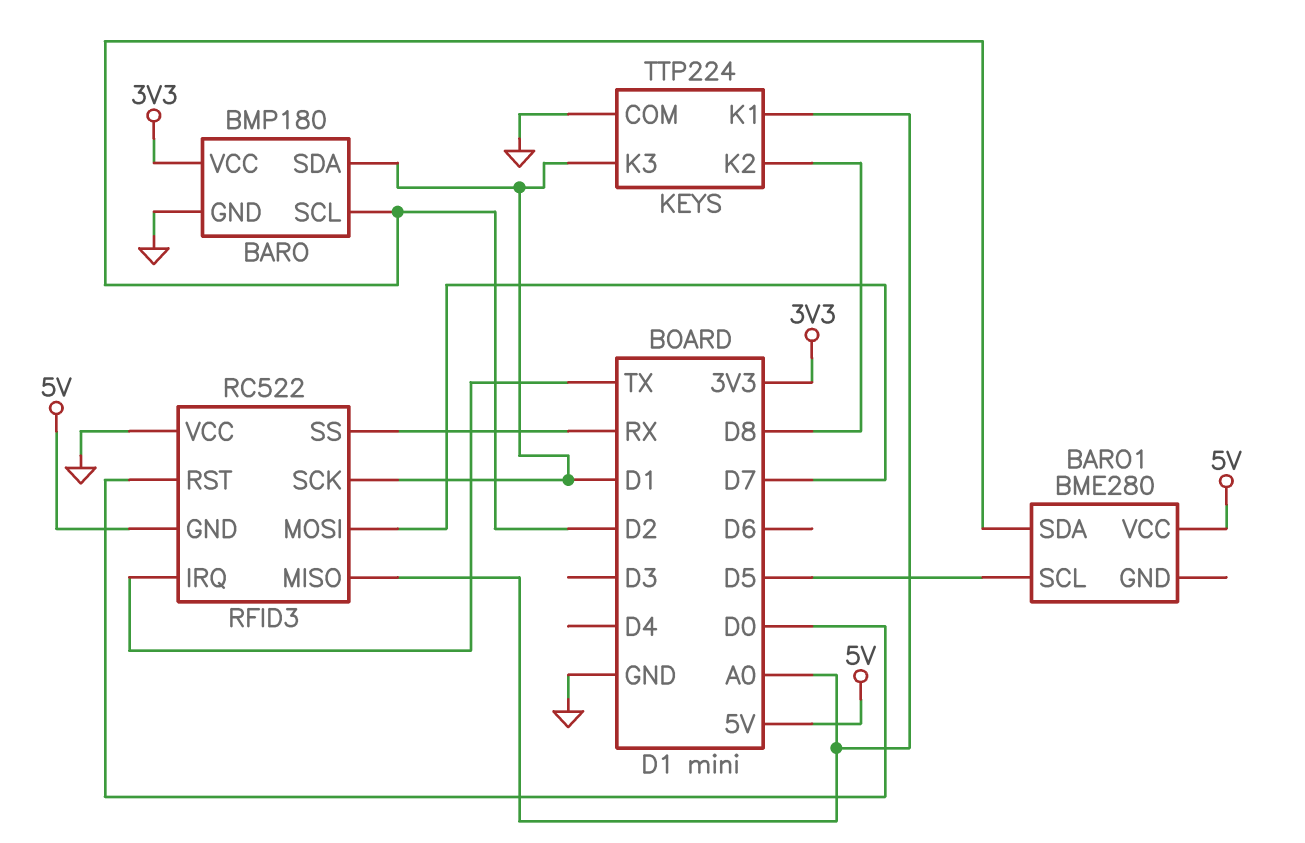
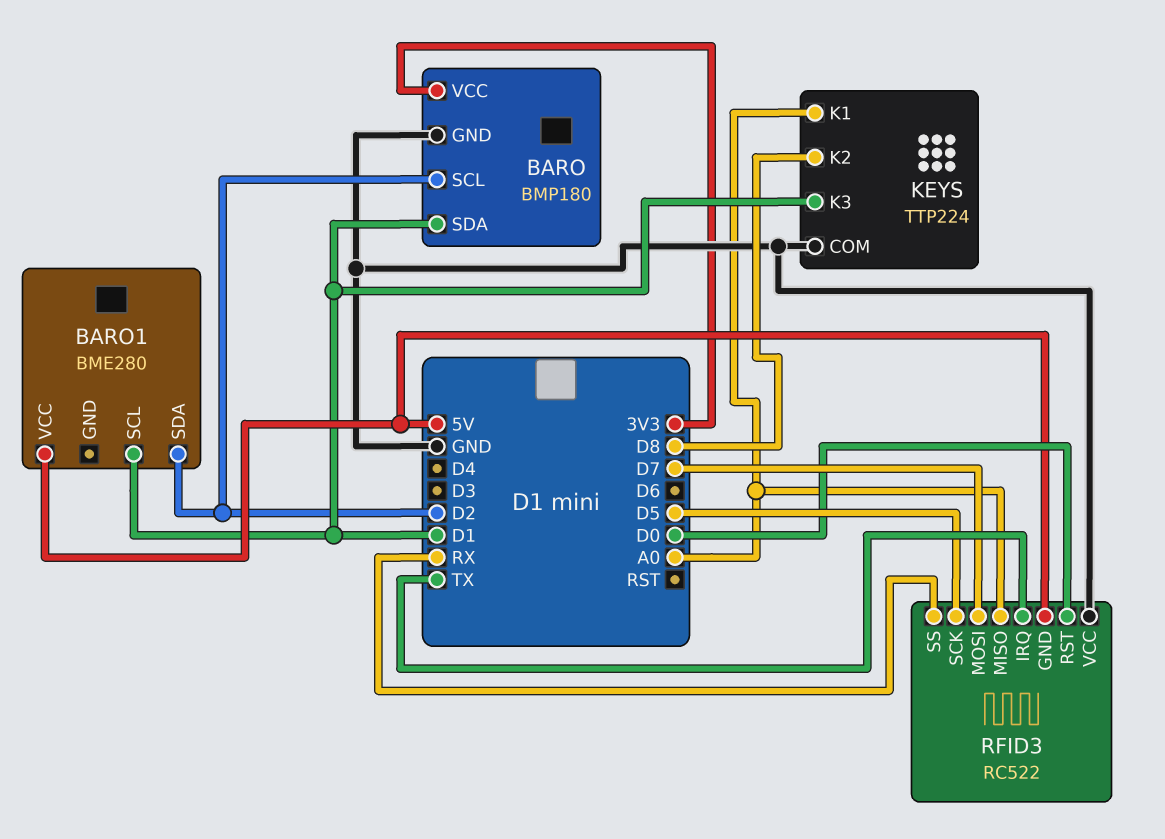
BARO1 pin SCL: D5 -> D1
RFID3 pin SCK: D1 -> D5

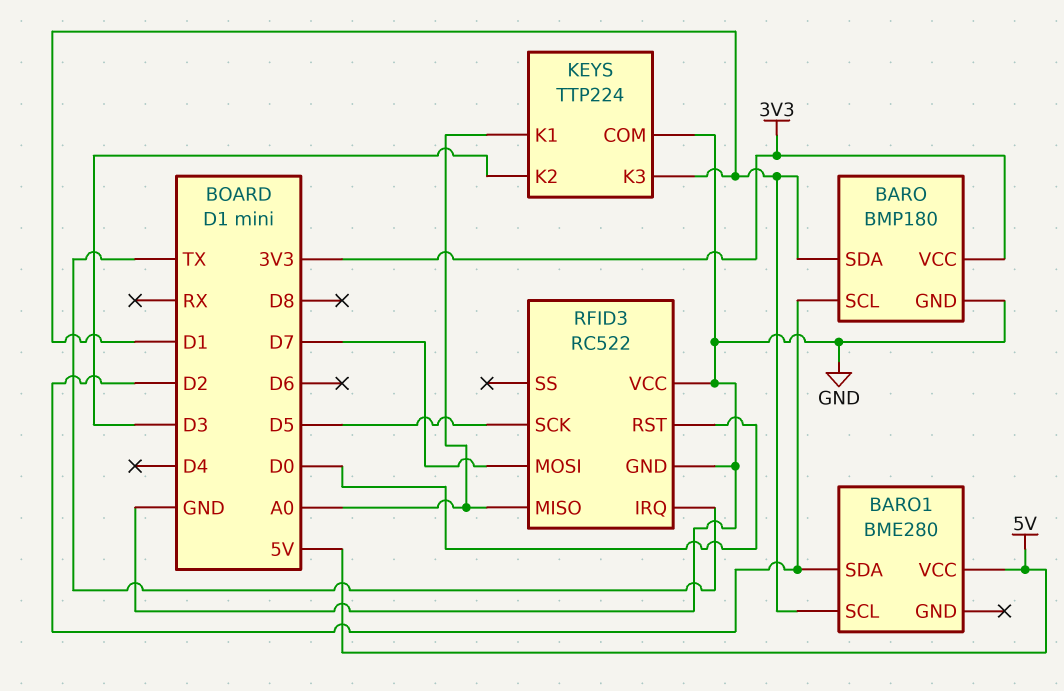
KEYS pin K2: D8 -> D3
RFID3 pin GND: 5V -> GND
RFID3 pin SS: RX -> none

